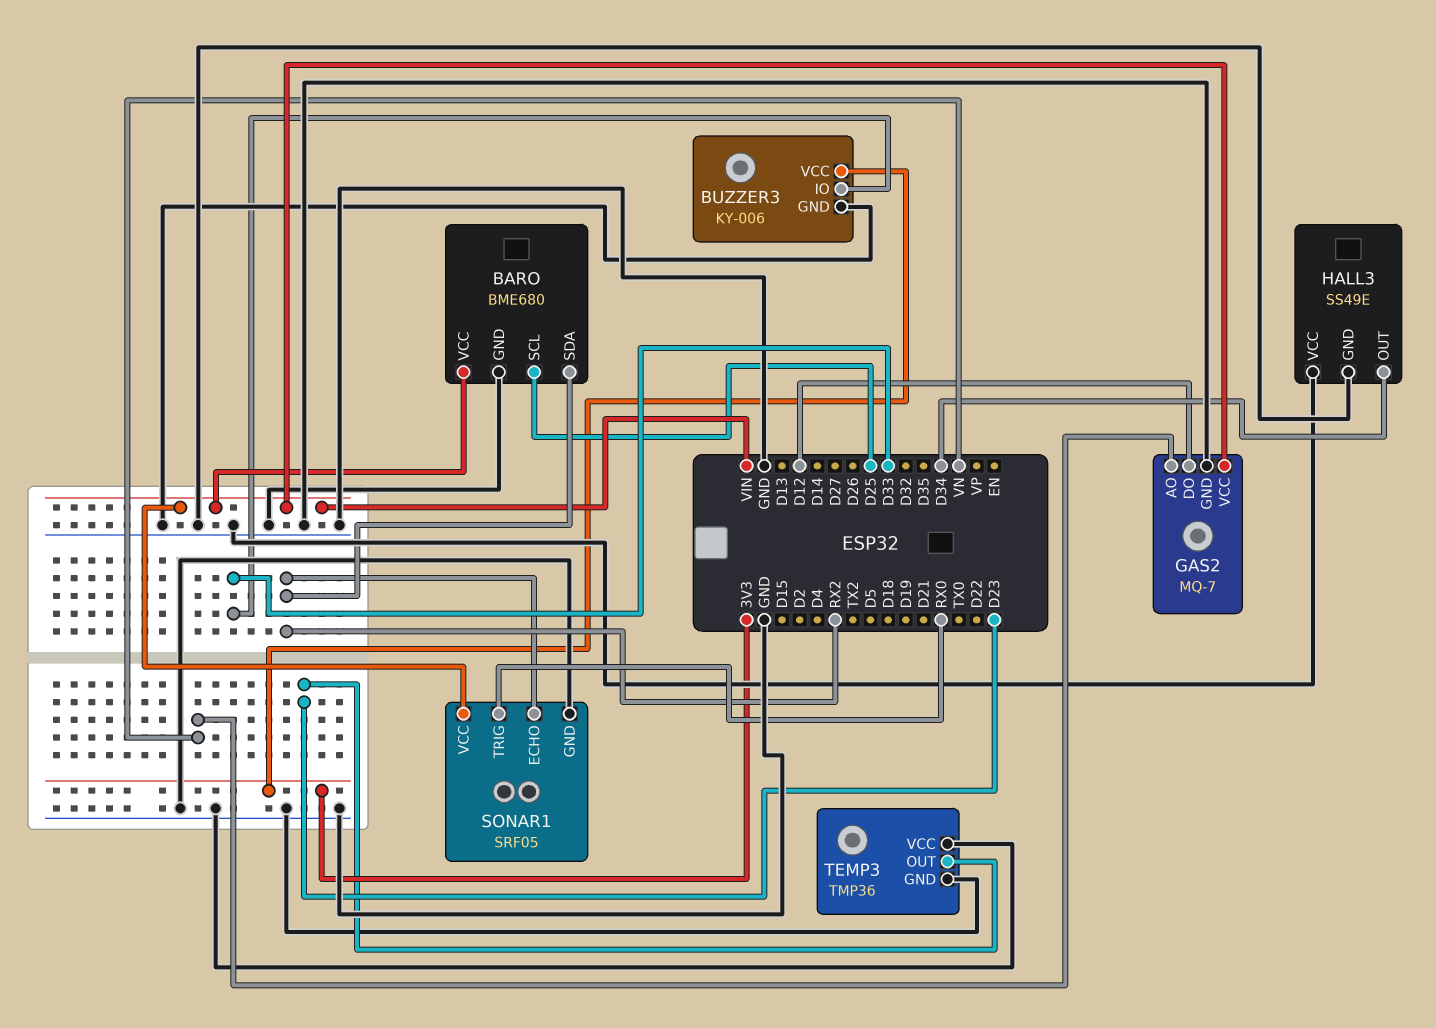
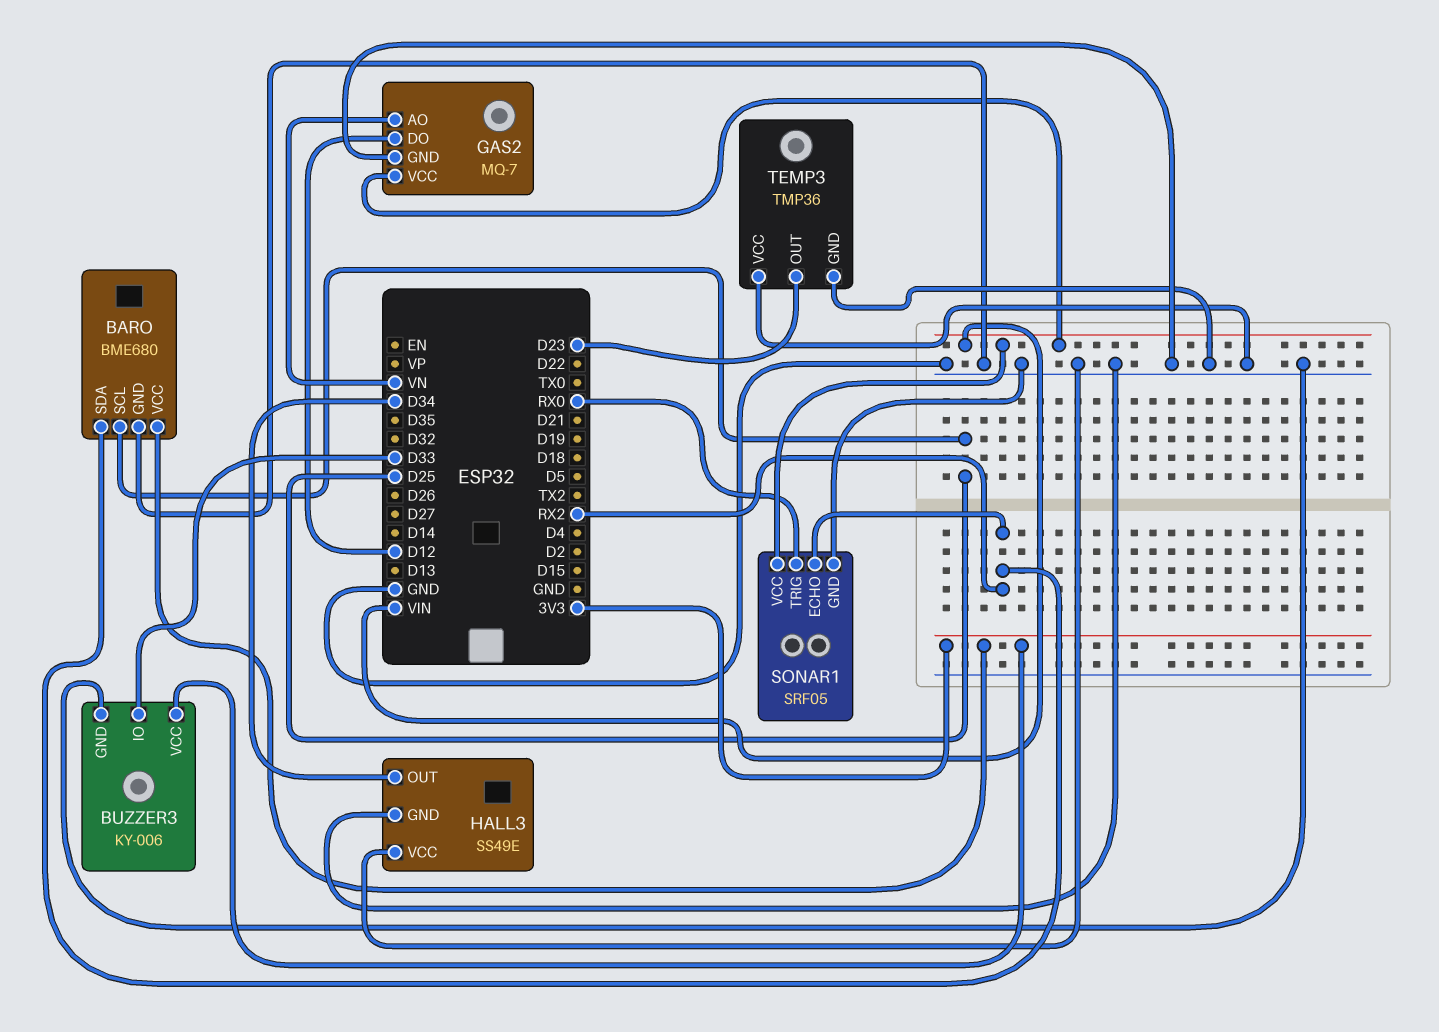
BARO pin VCC: VIN -> 3V3

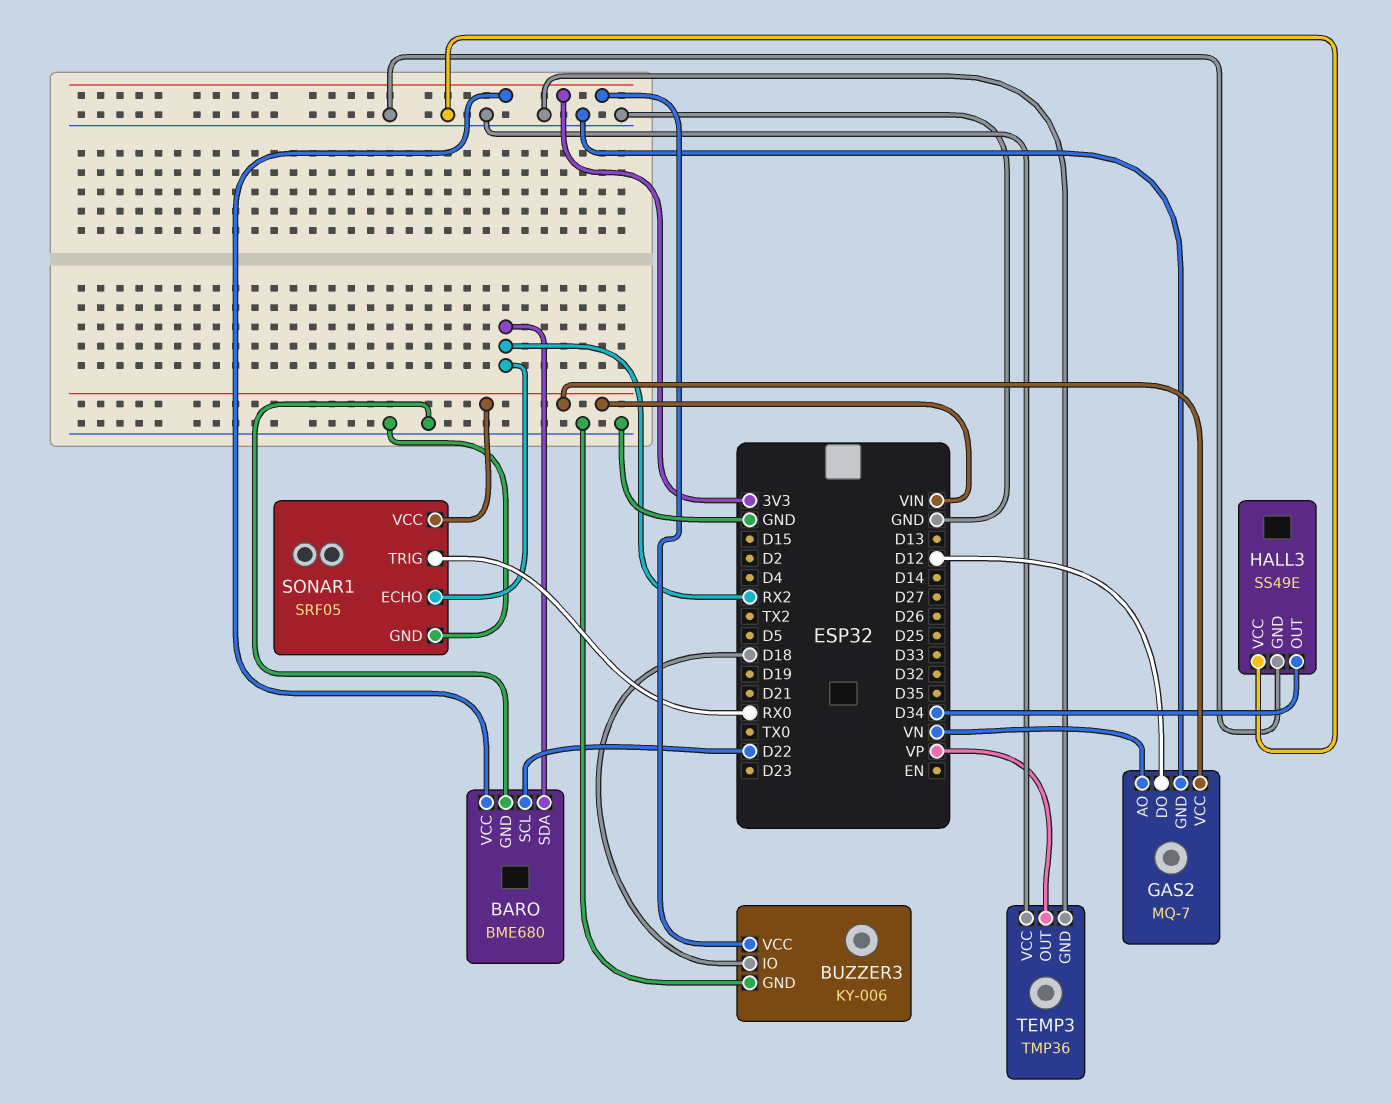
BARO pin SCL: D25 -> D22
BUZZER3 pin IO: D33 -> D18
TEMP3 pin OUT: D23 -> VP

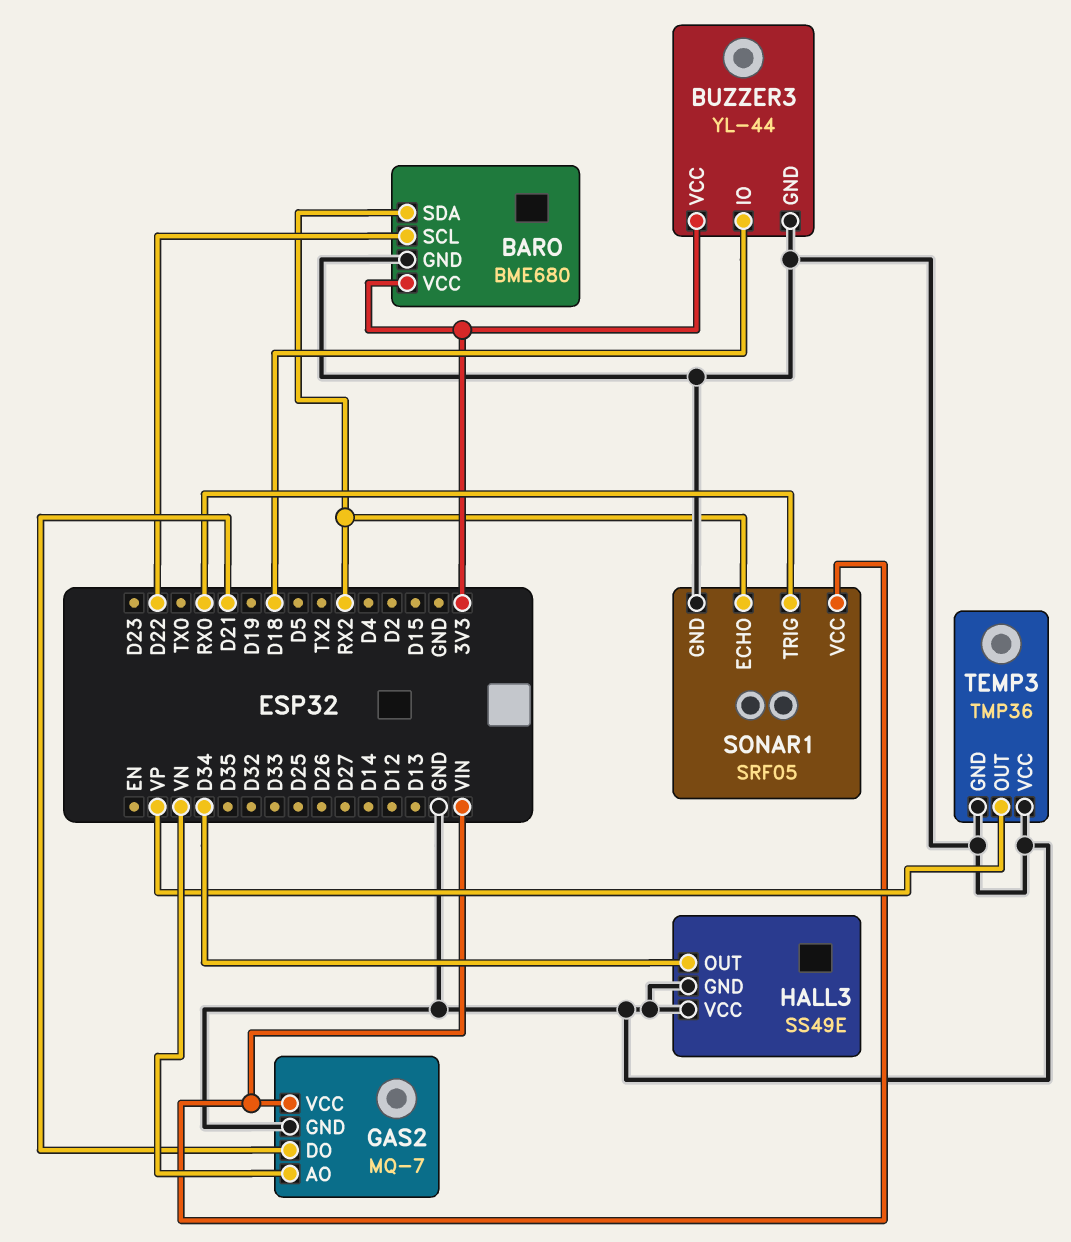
BUZZER3: KY-006 -> YL-44
GAS2 pin DO: D12 -> D21

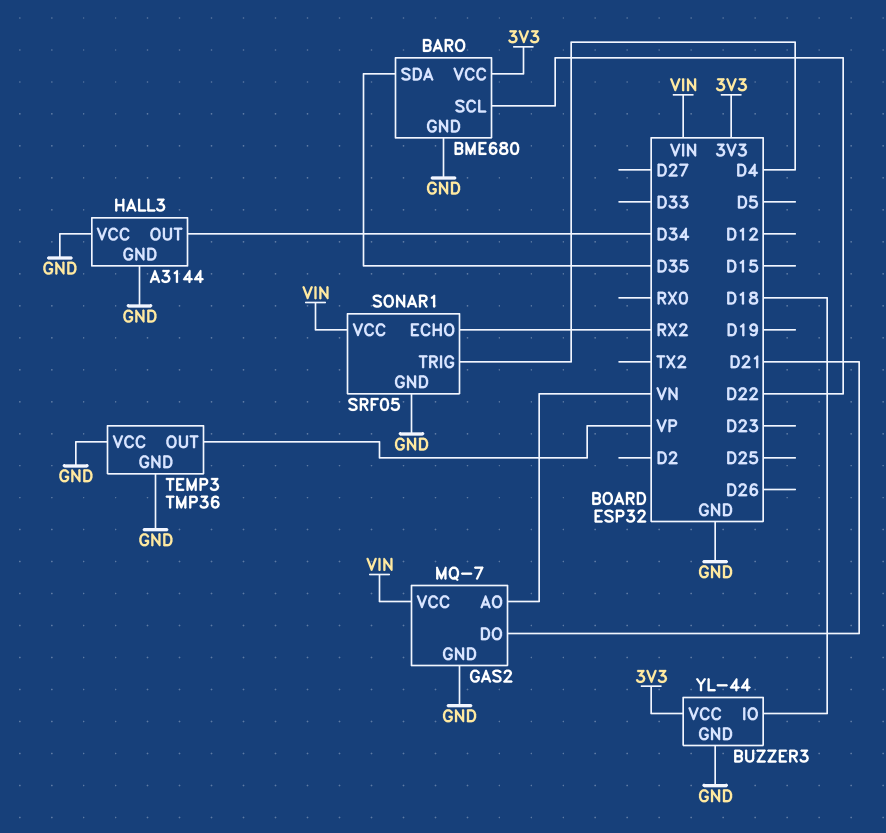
BARO pin SDA: RX2 -> D35
HALL3: SS49E -> A3144
SONAR1 pin TRIG: RX0 -> D4

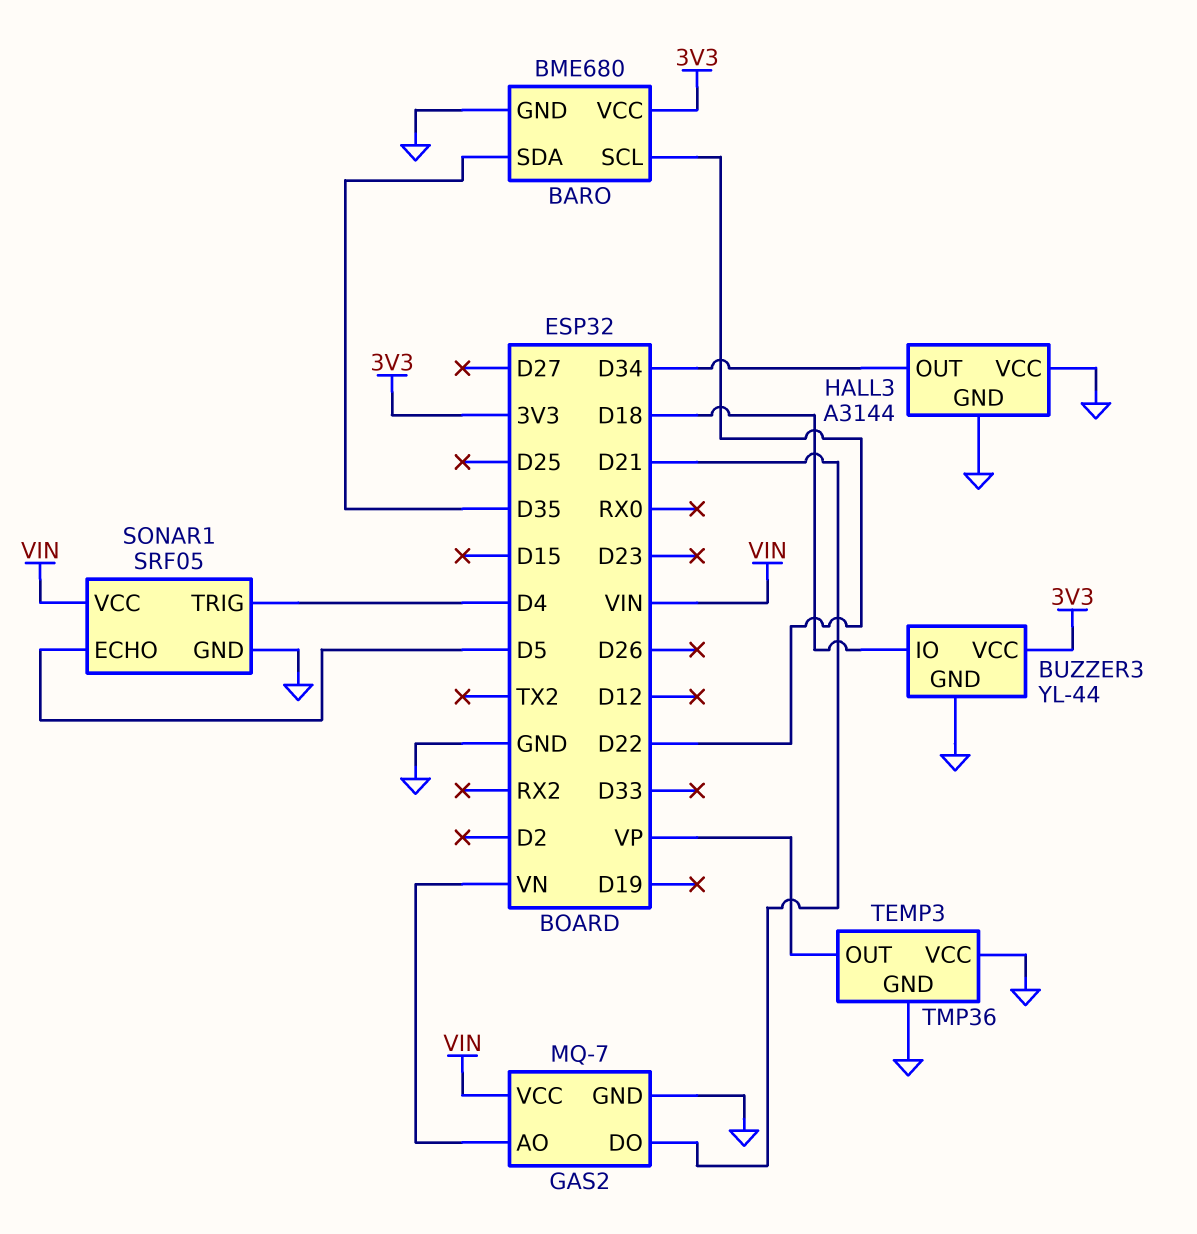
SONAR1 pin ECHO: RX2 -> D5

